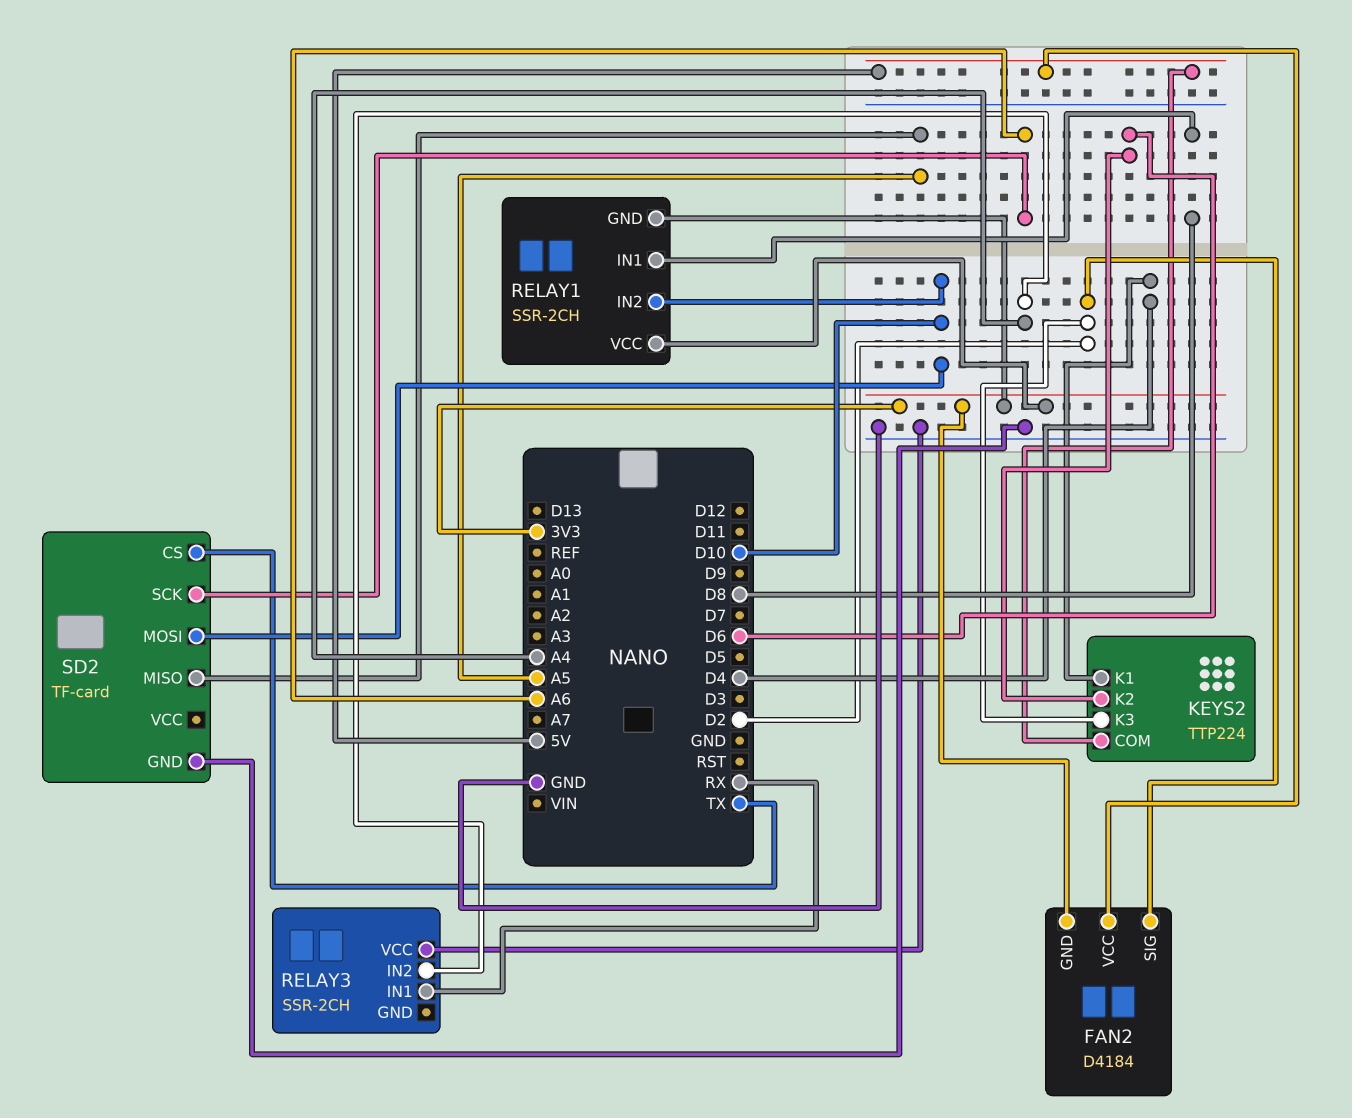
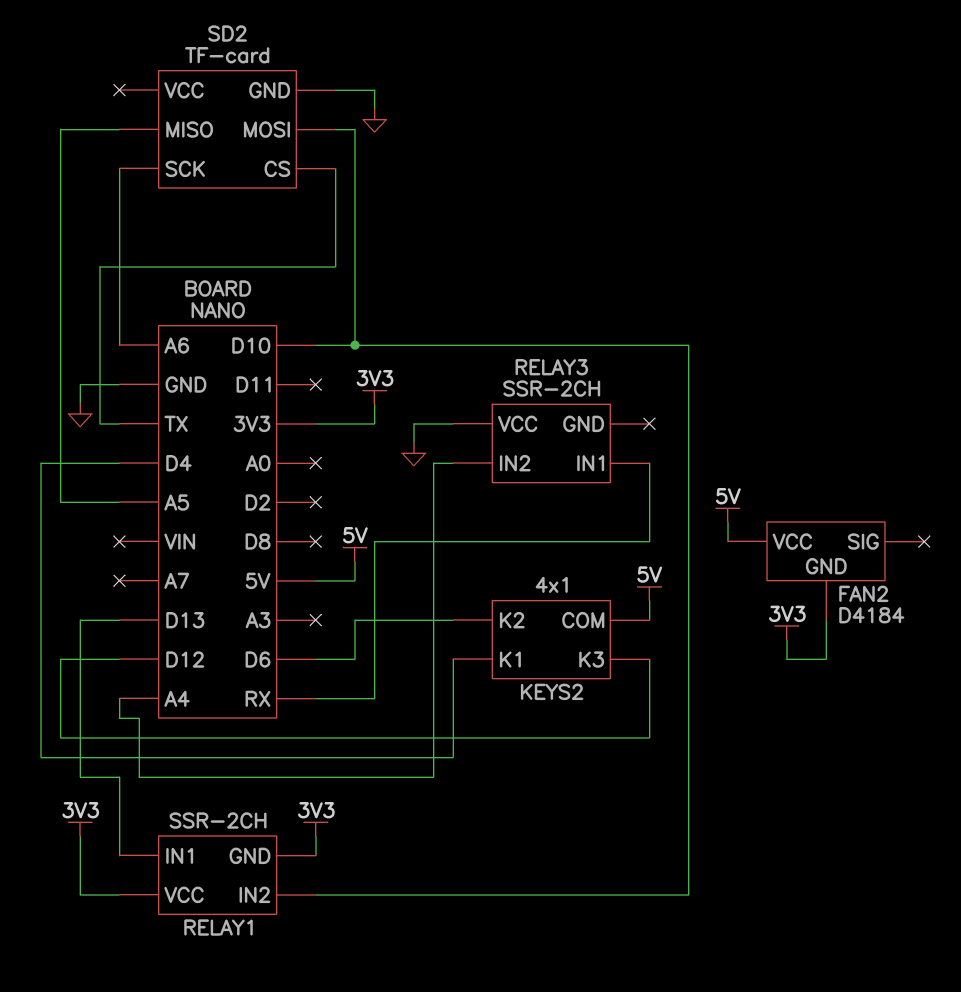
FAN2 pin SIG: D2 -> none
KEYS2: TTP224 -> 4x1
KEYS2 pin K3: D2 -> D12
RELAY1 pin IN1: D8 -> D13

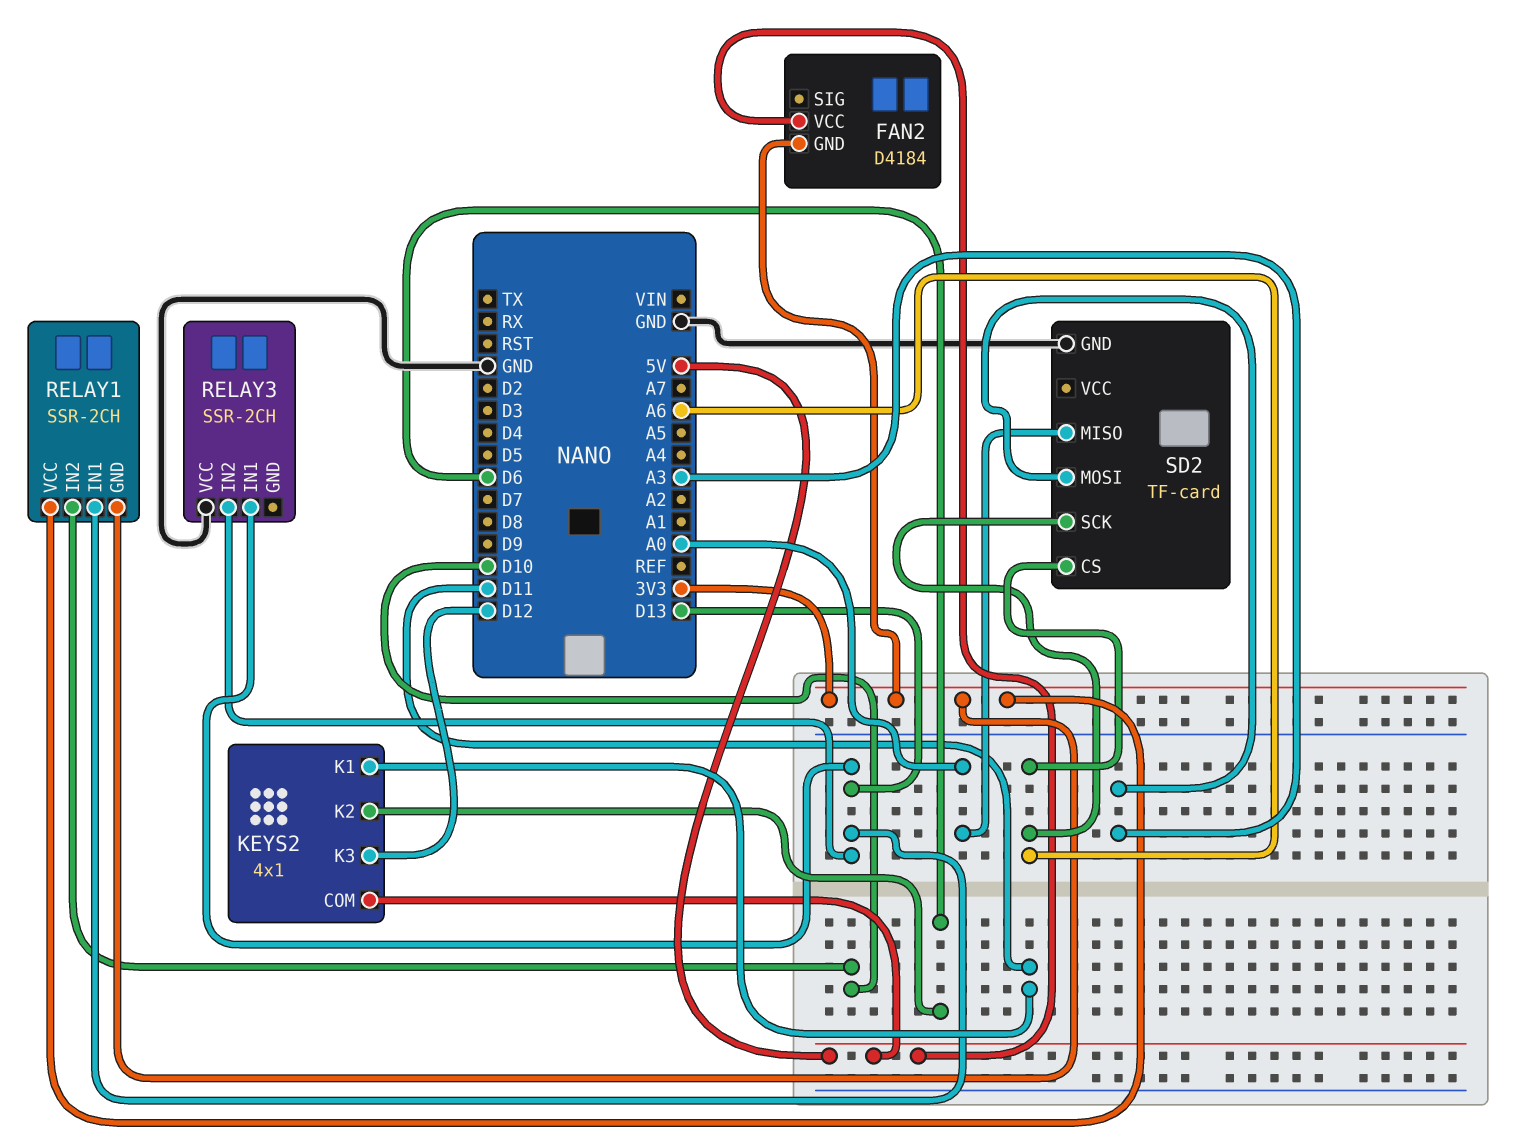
KEYS2 pin K1: D4 -> D11
RELAY3 pin IN1: RX -> D13
RELAY3 pin IN2: A4 -> D13
SD2 pin CS: TX -> A6
SD2 pin MISO: A5 -> A0
SD2 pin MOSI: D10 -> A3

